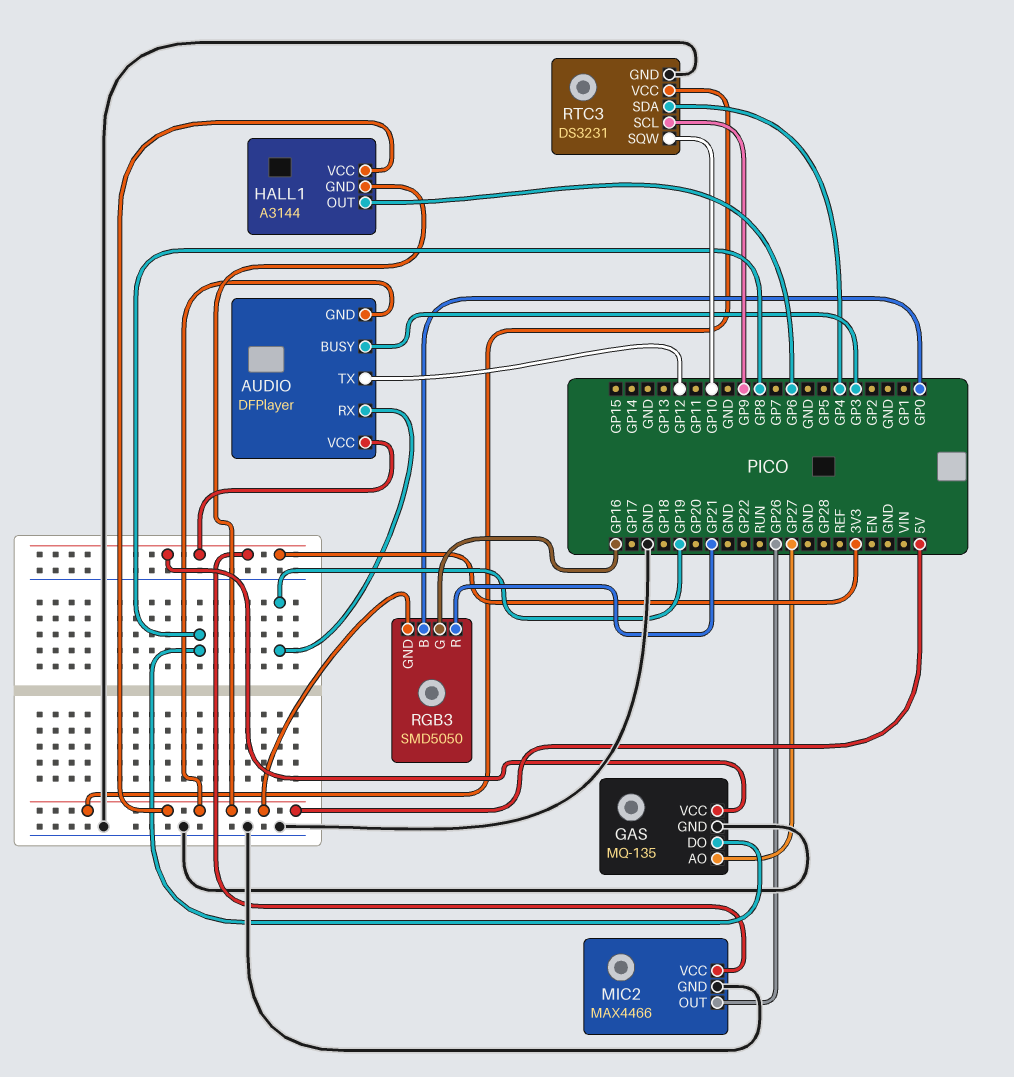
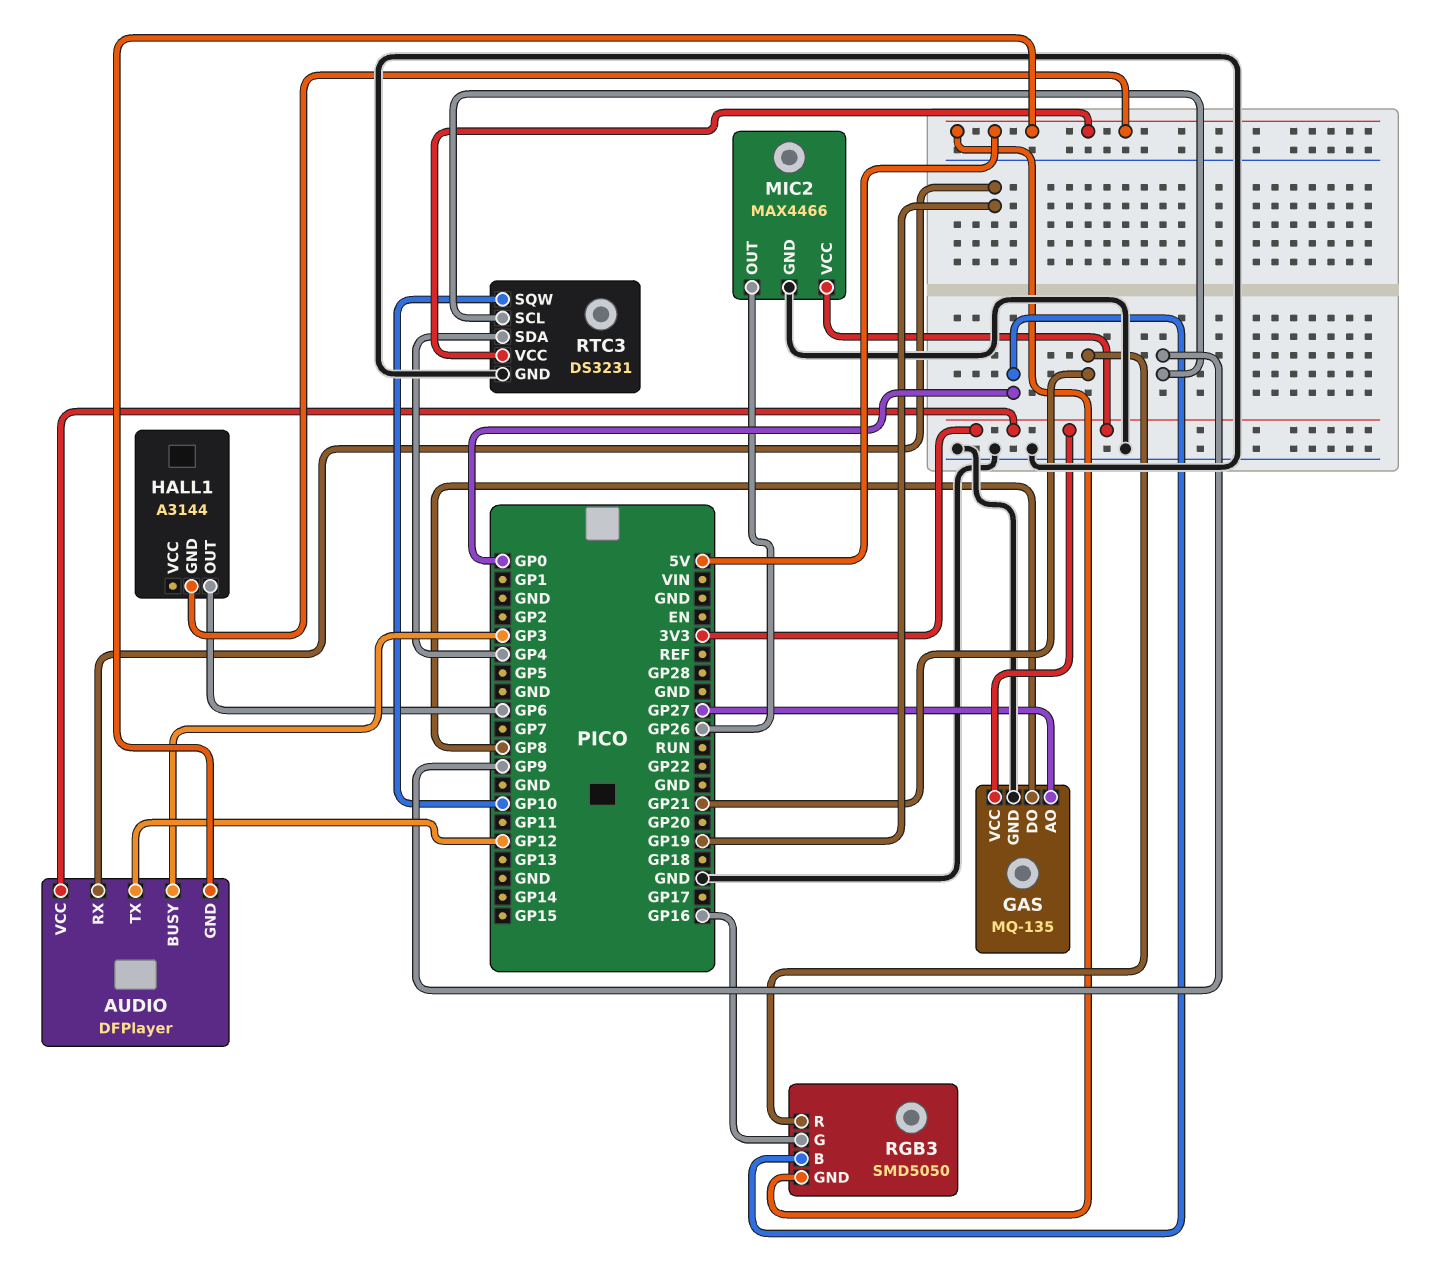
HALL1 pin VCC: 5V -> none

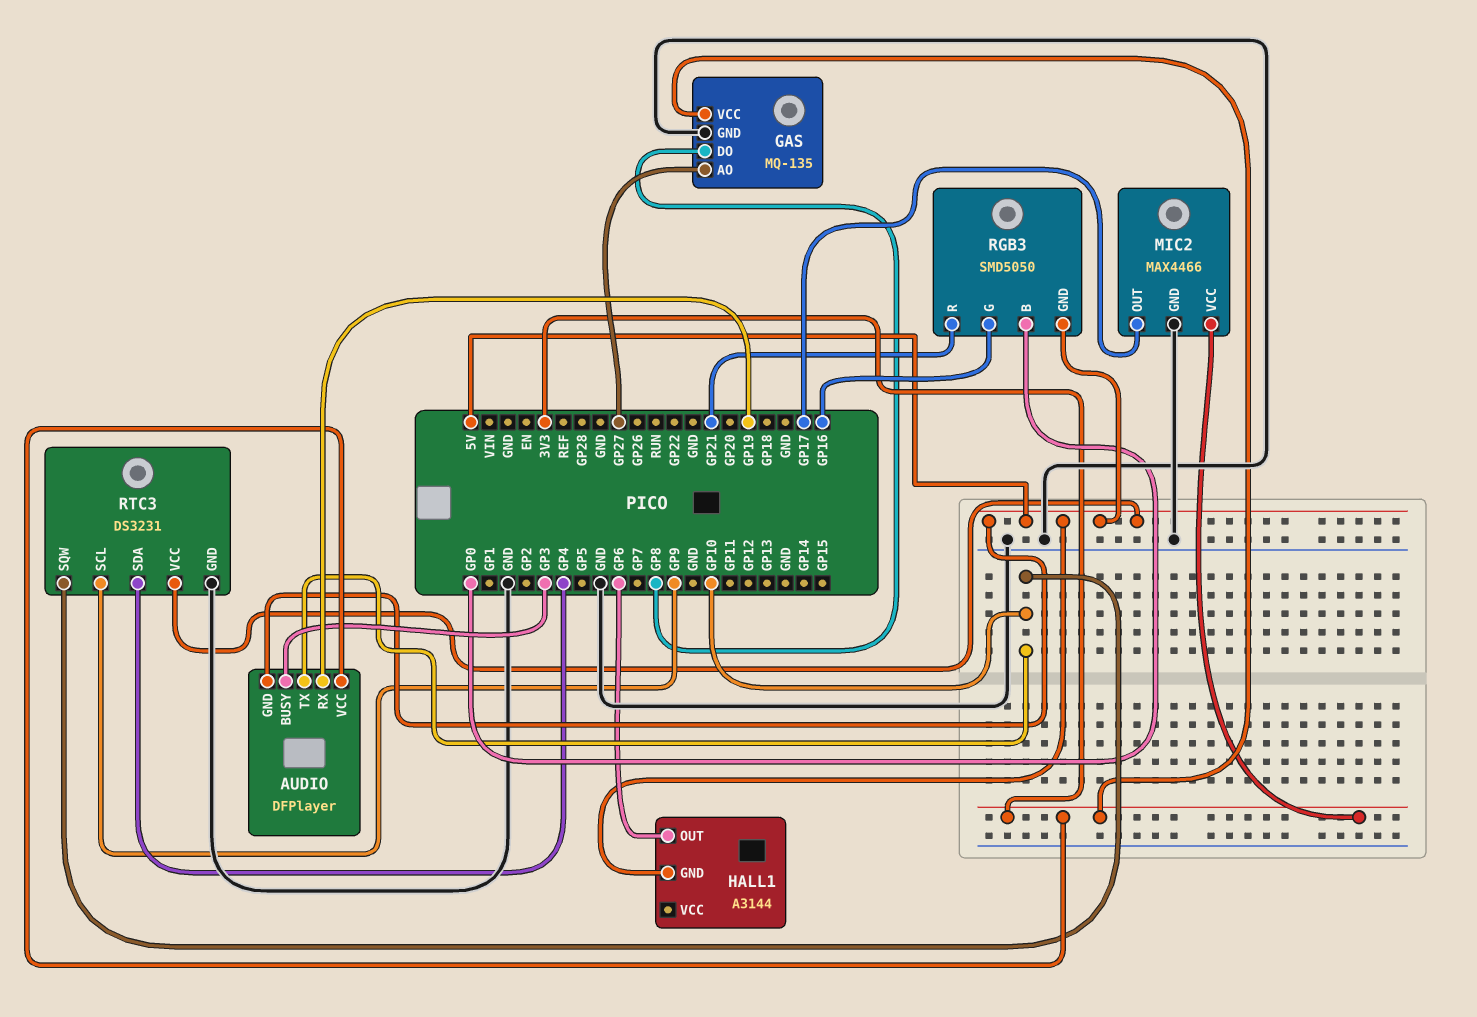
AUDIO pin TX: GP12 -> GP10
MIC2 pin OUT: GP26 -> GP17

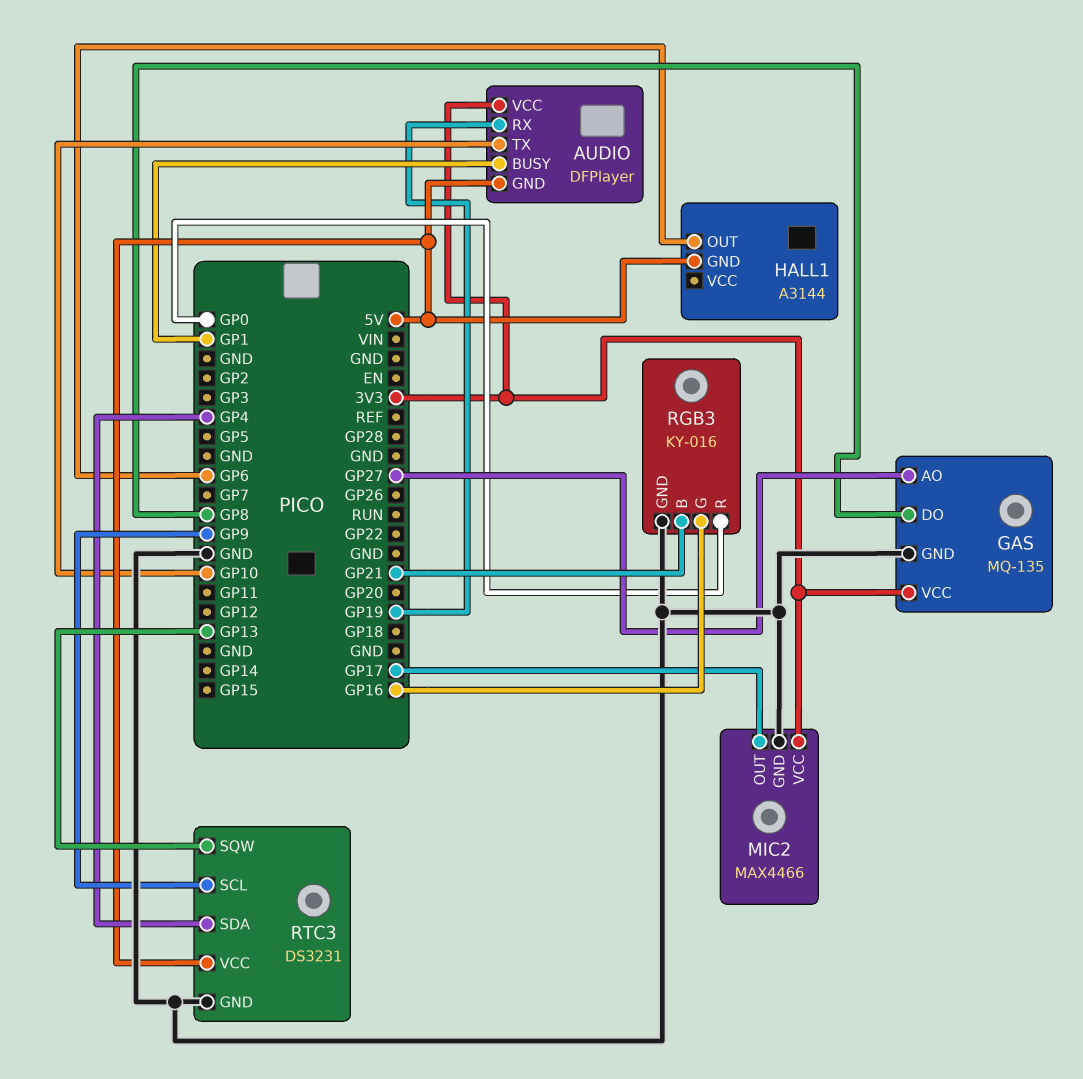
AUDIO pin BUSY: GP3 -> GP1
RGB3: SMD5050 -> KY-016
RGB3 pin B: GP0 -> GP21
RGB3 pin GND: 5V -> GND
RGB3 pin R: GP21 -> GP0
RTC3 pin SQW: GP10 -> GP13

